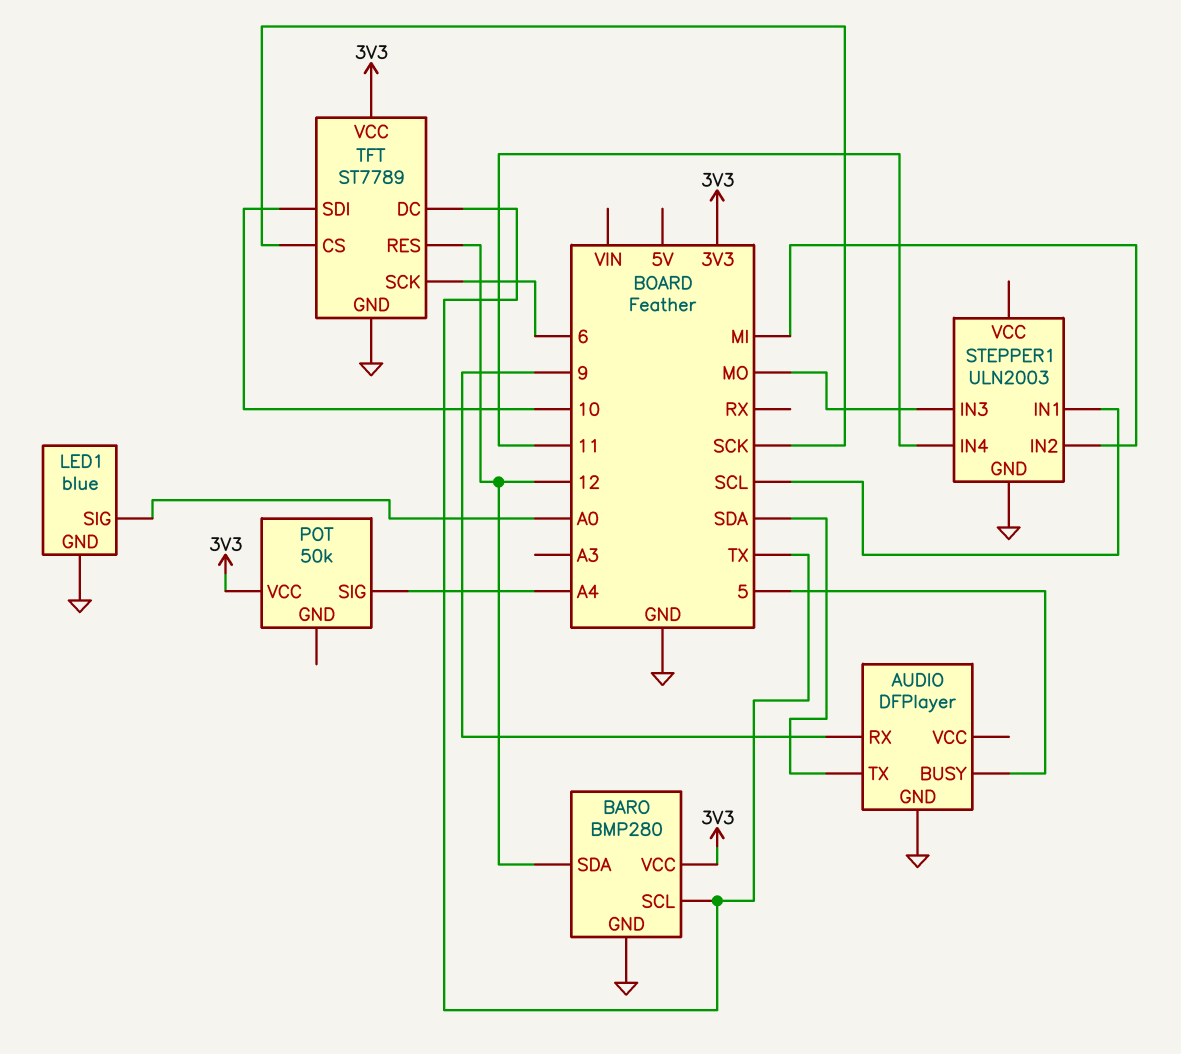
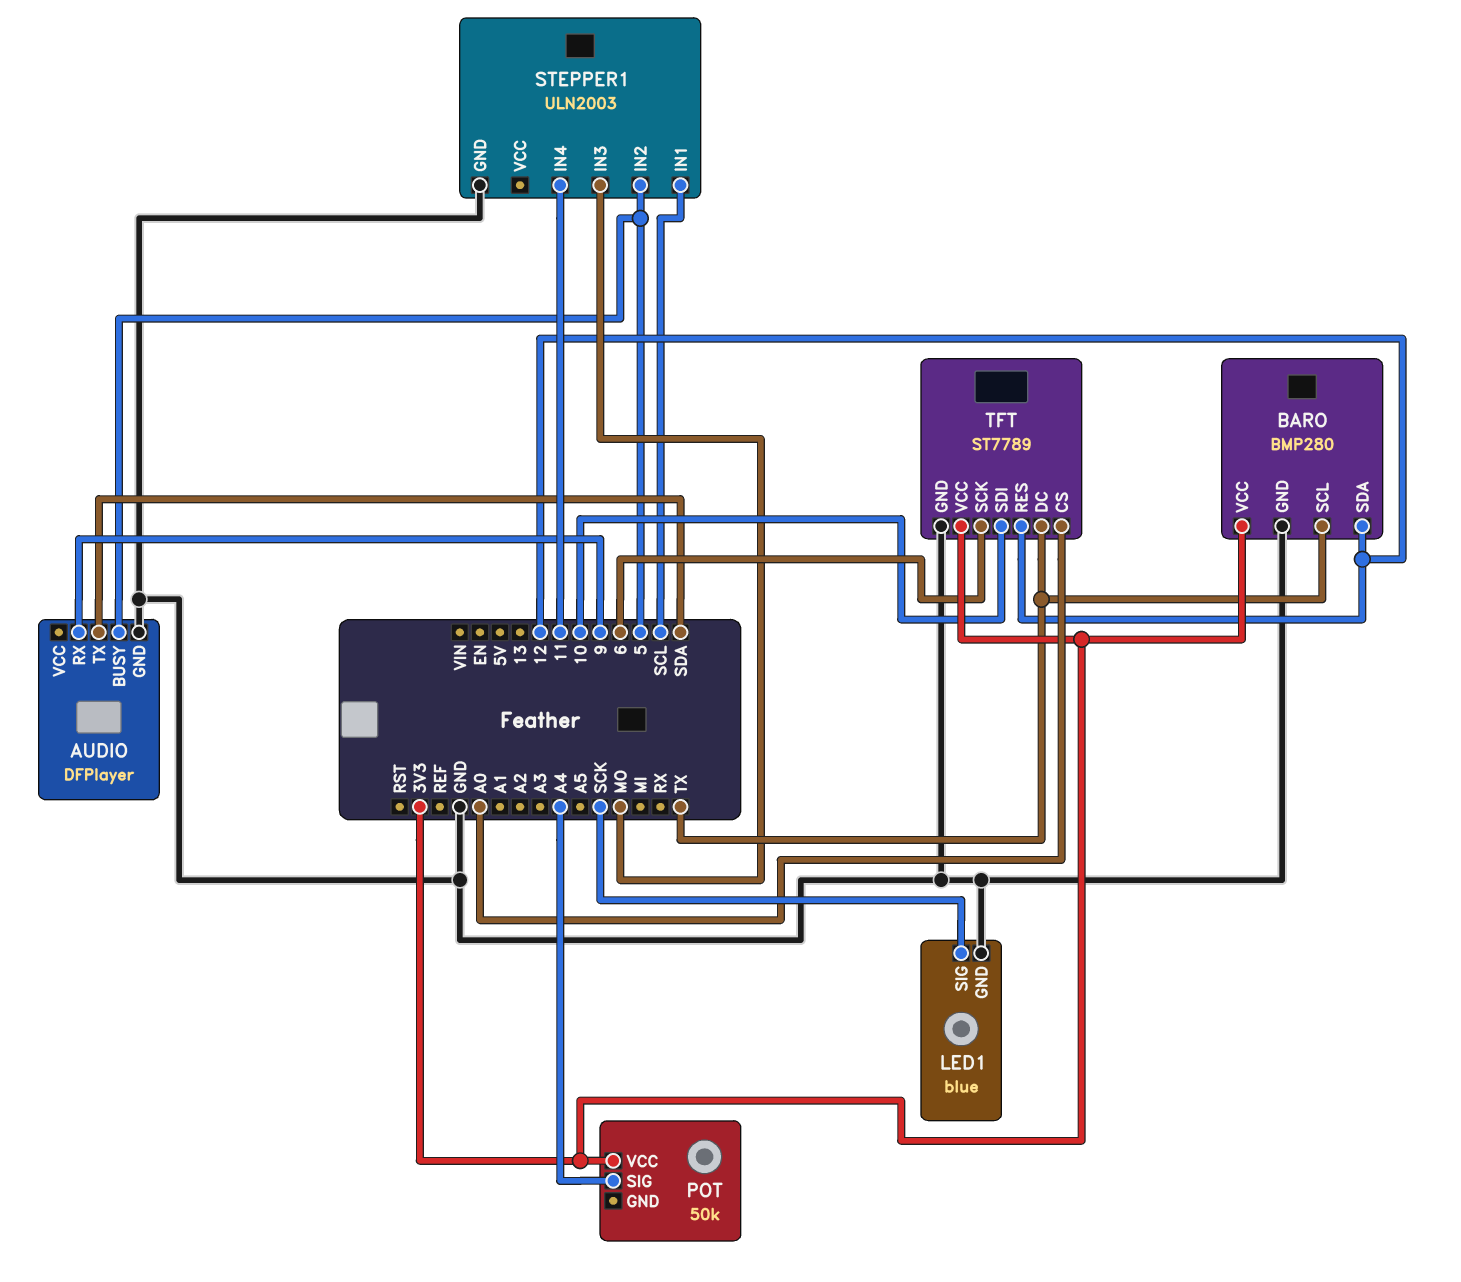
LED1 pin SIG: A0 -> SCK
STEPPER1 pin IN2: MI -> 5
TFT pin CS: SCK -> A0

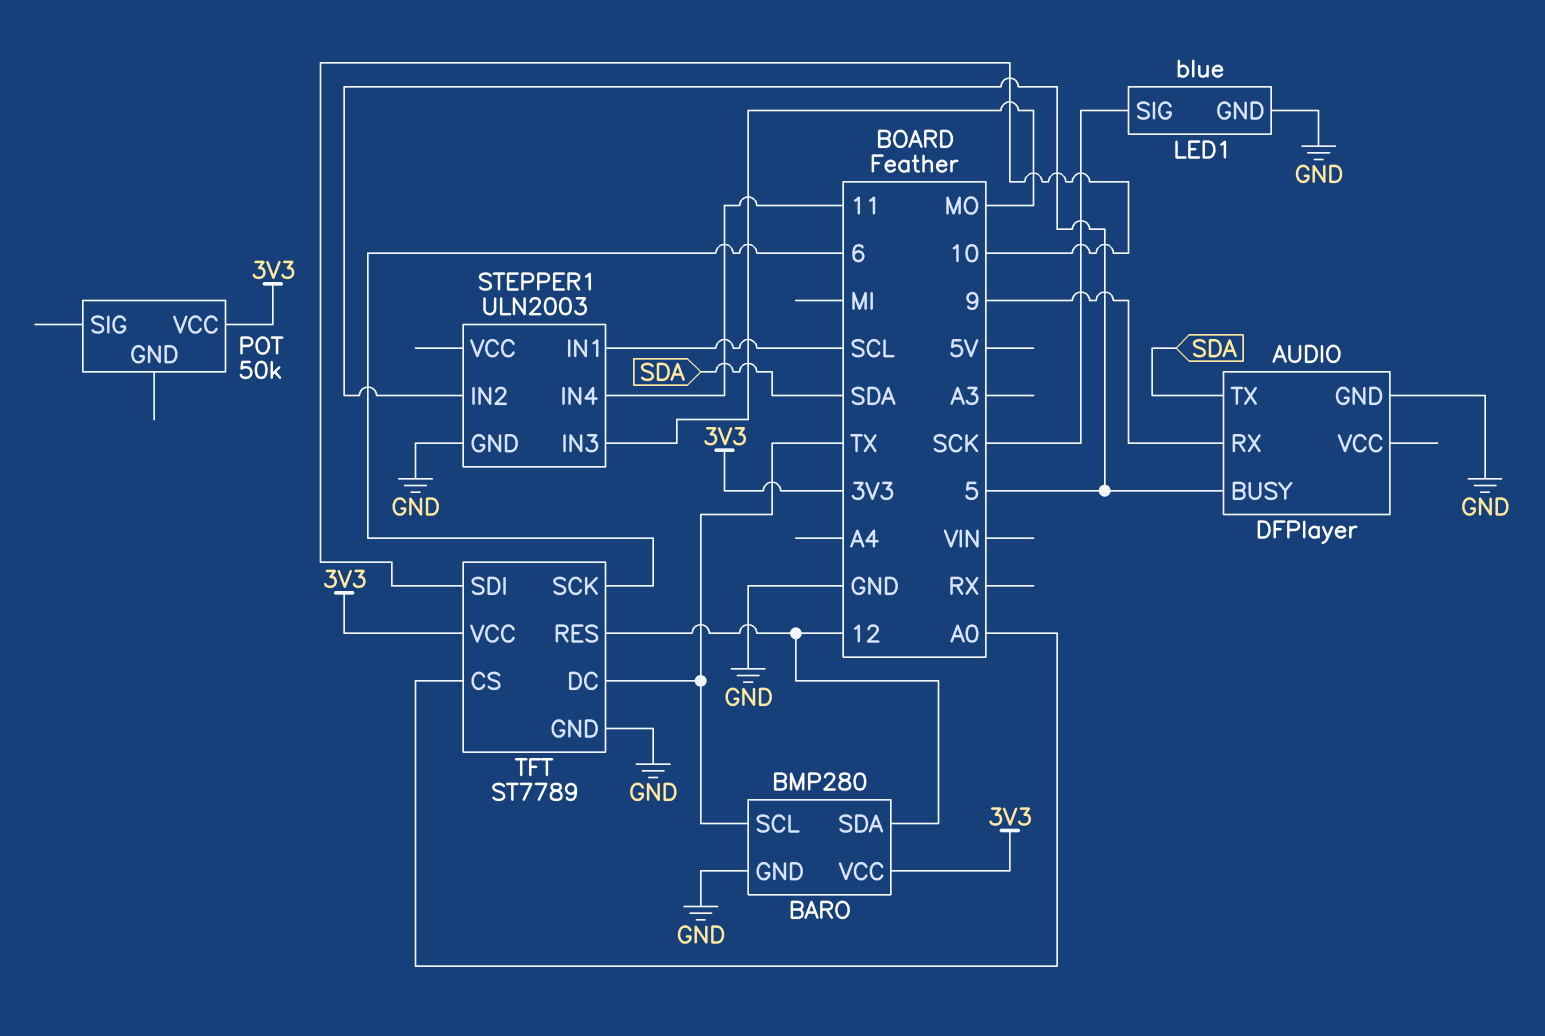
POT pin SIG: A4 -> none

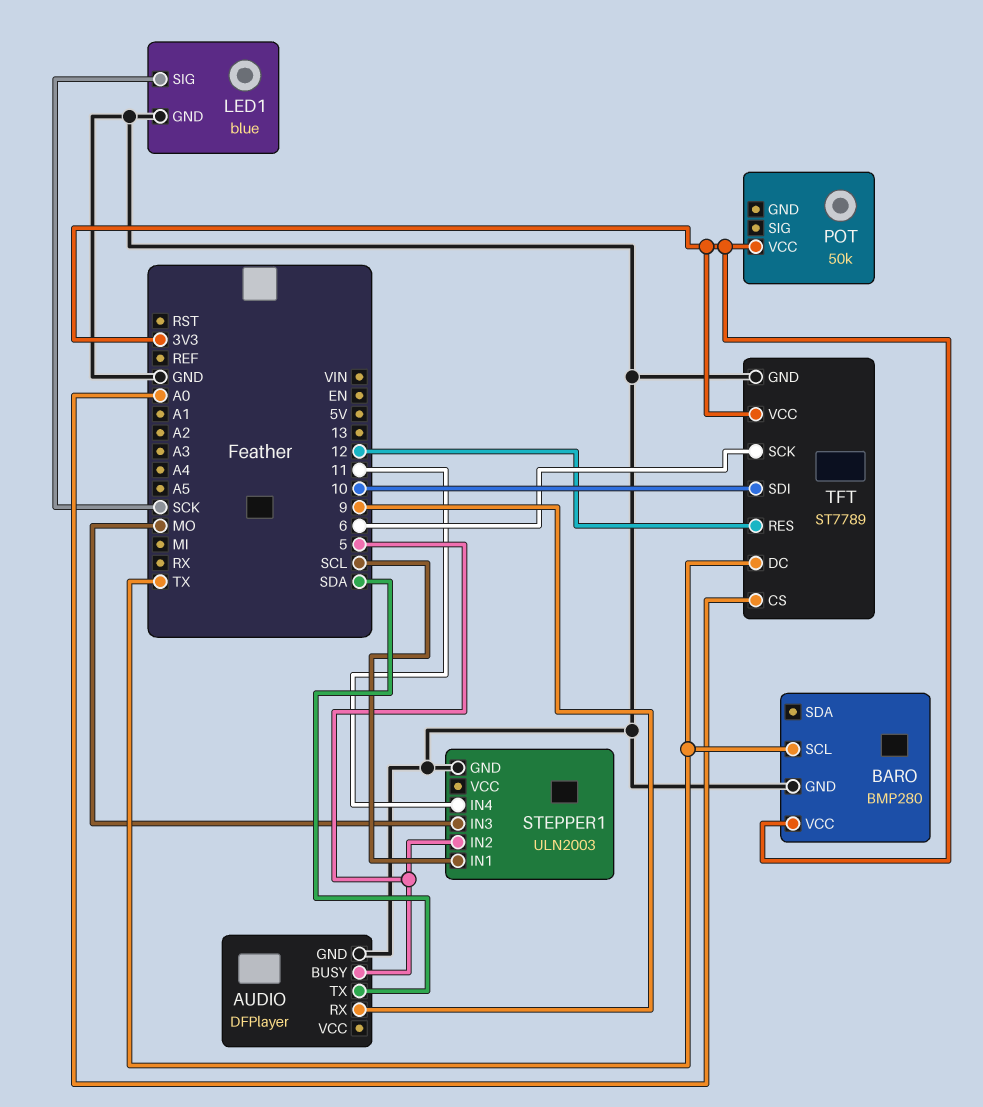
BARO pin SDA: 12 -> none

